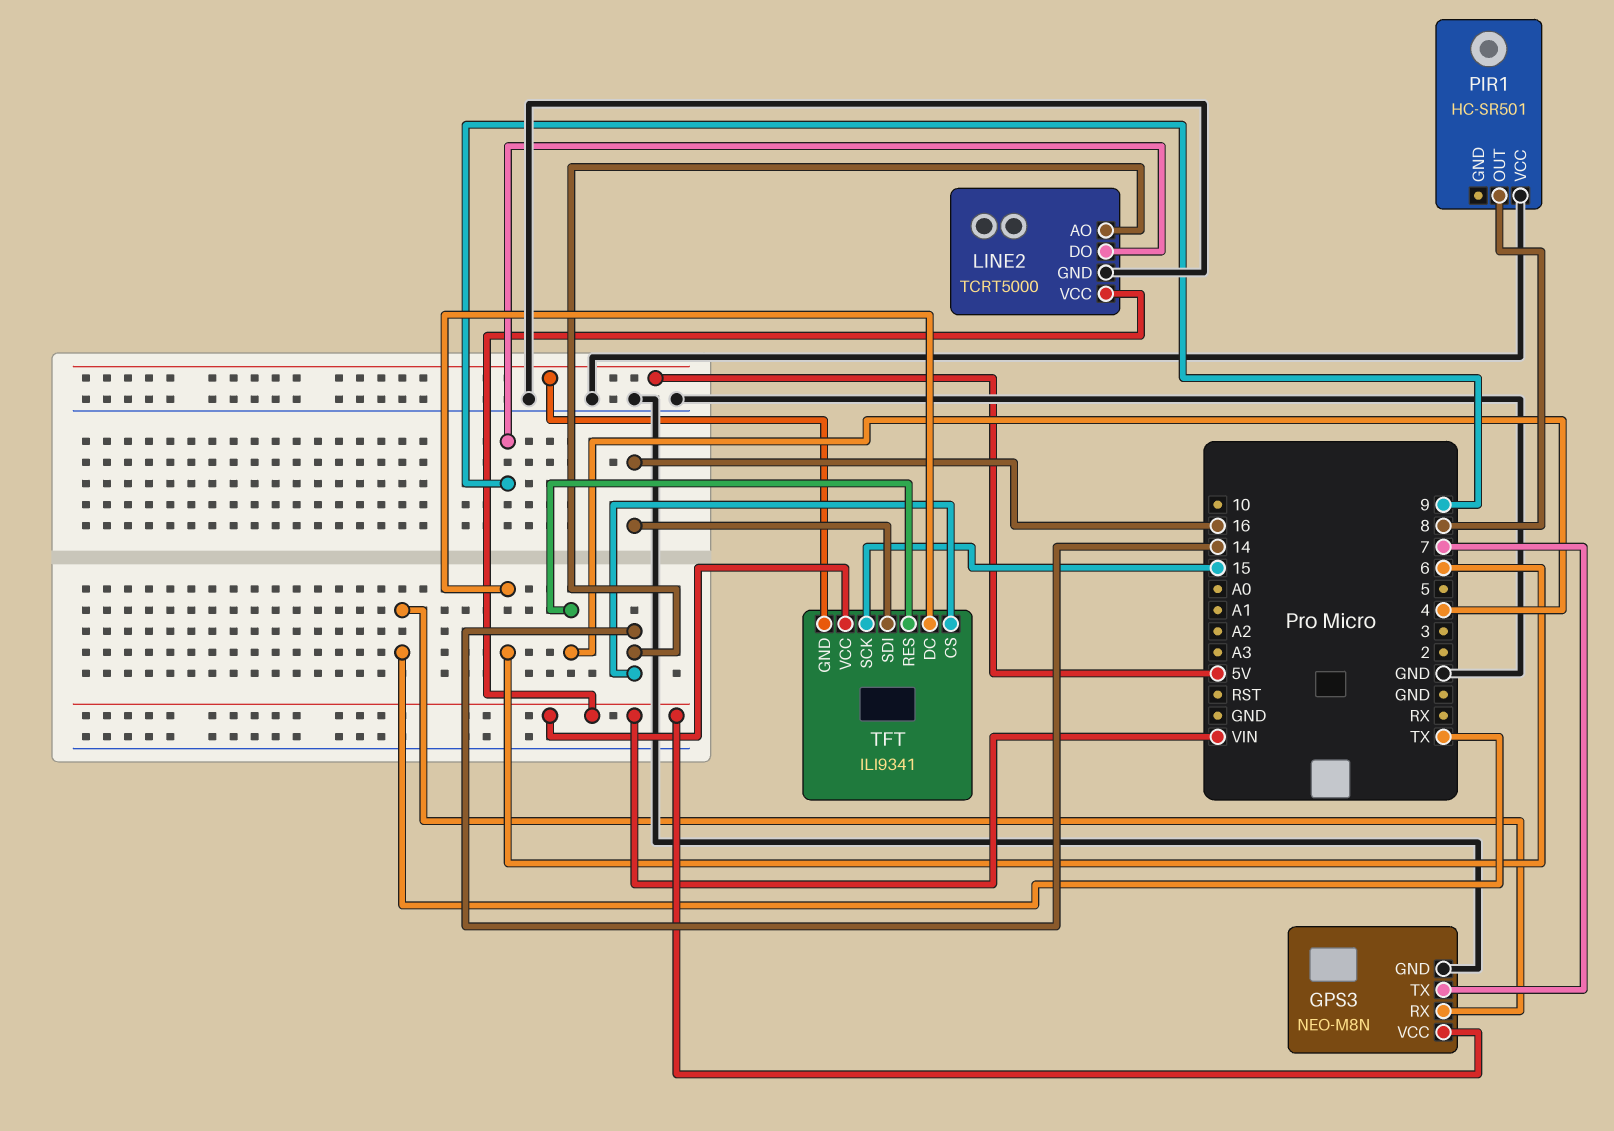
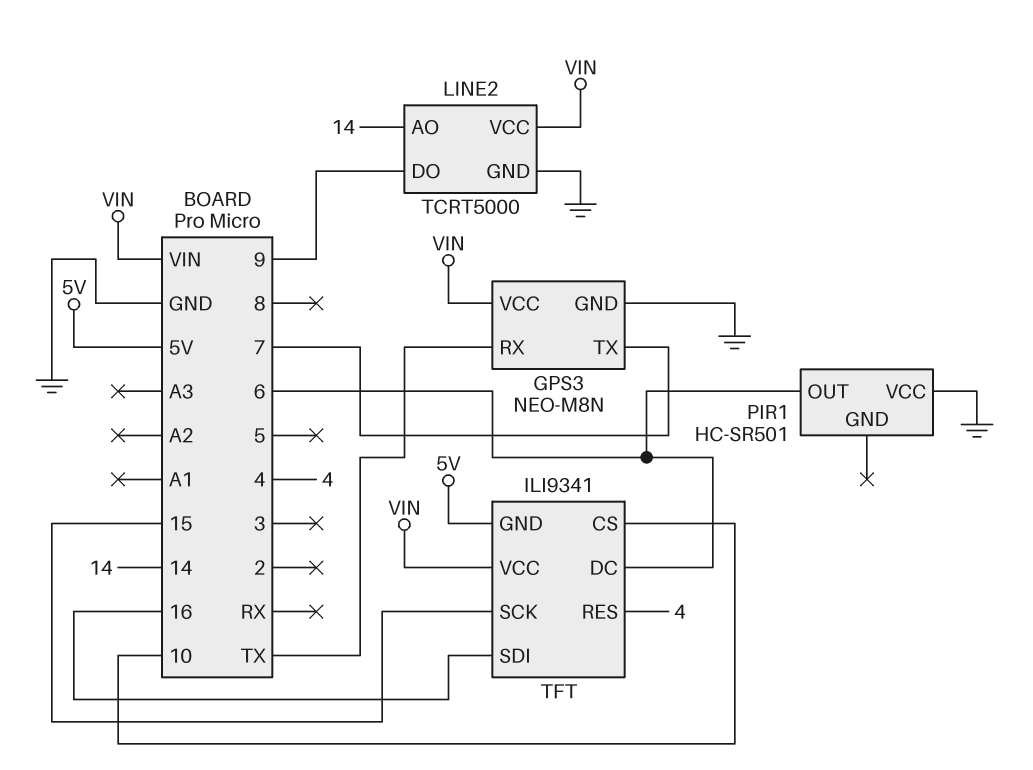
PIR1 pin OUT: 8 -> 6
TFT pin CS: 14 -> 10

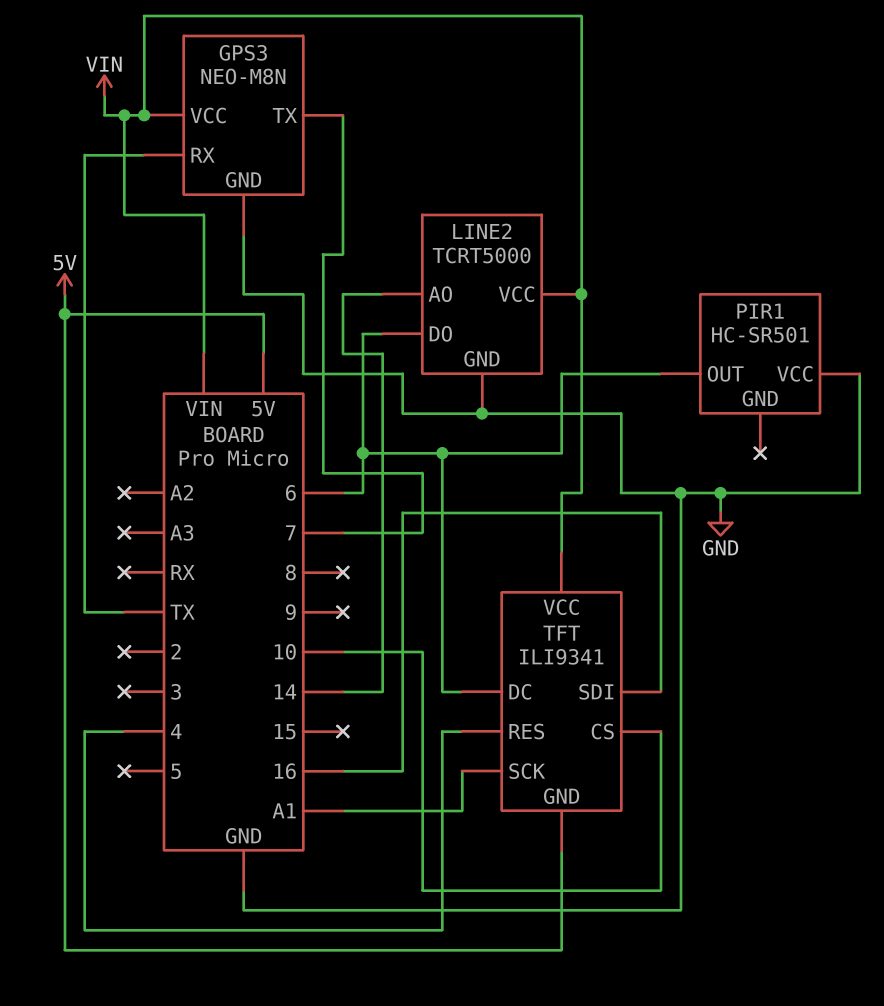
LINE2 pin DO: 9 -> 6
TFT pin SCK: 15 -> A1

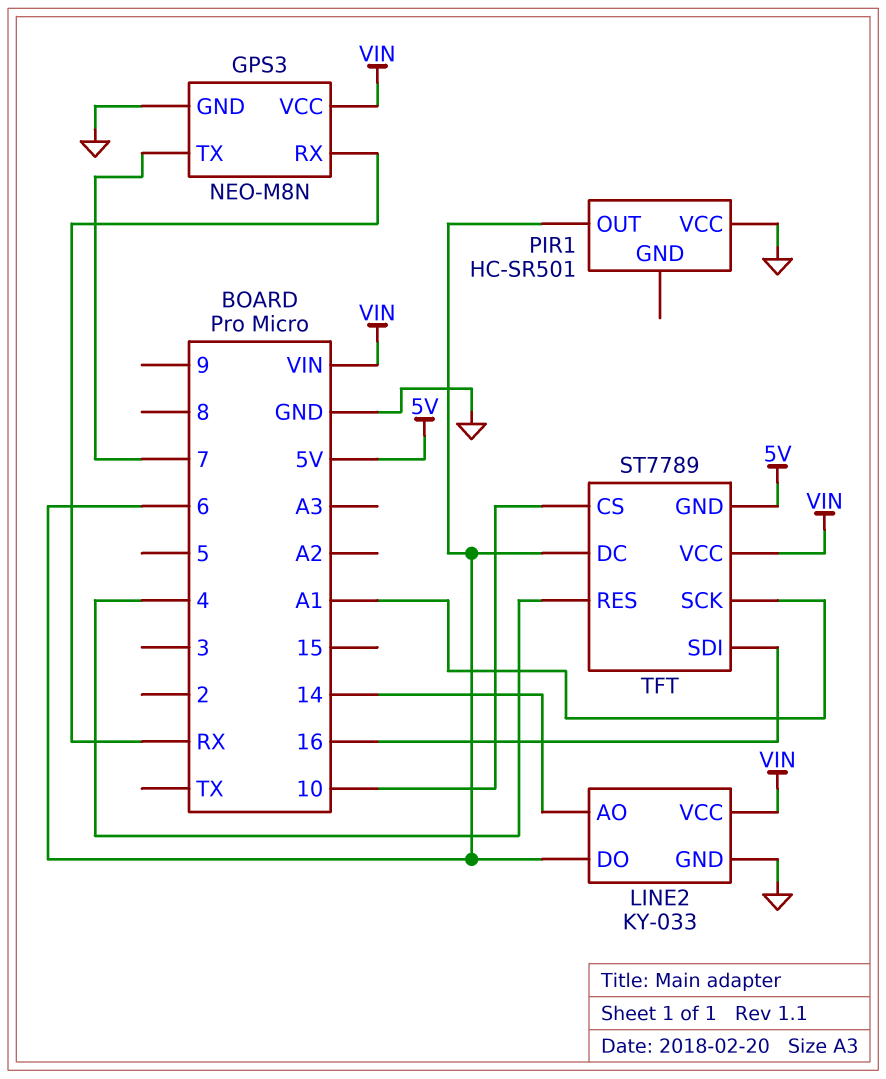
GPS3 pin RX: TX -> RX
LINE2: TCRT5000 -> KY-033
TFT: ILI9341 -> ST7789

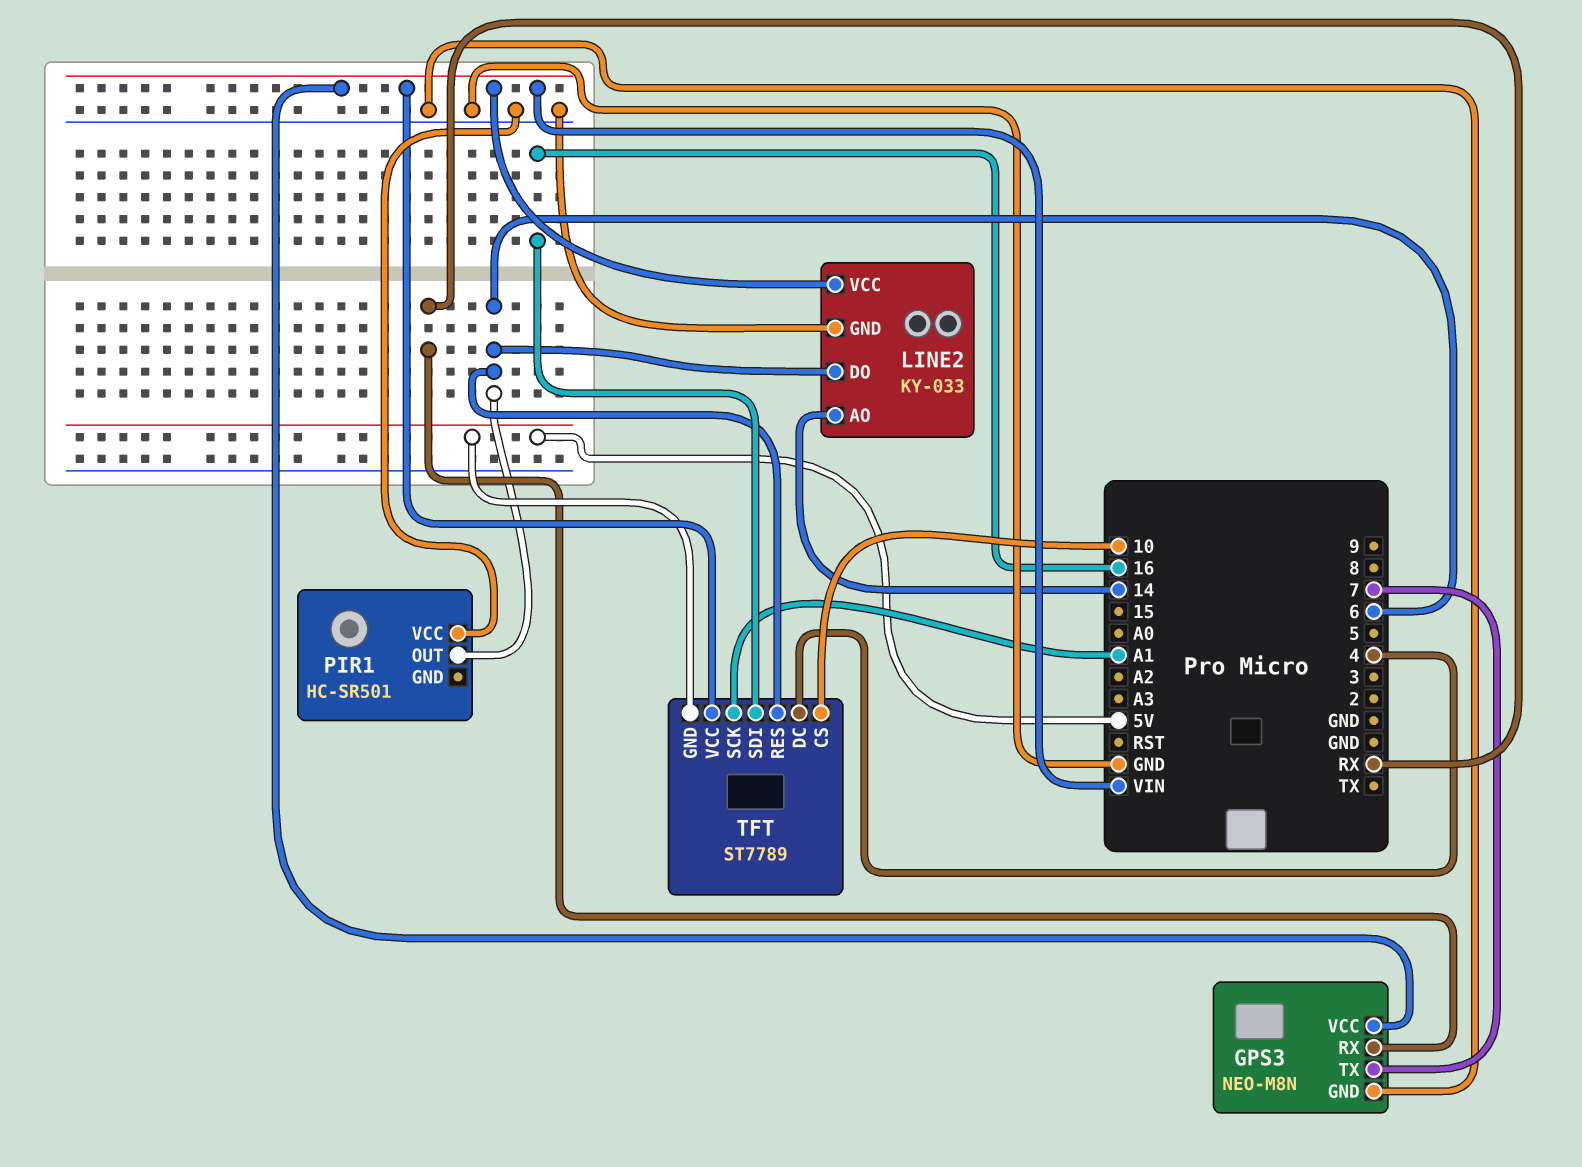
TFT pin DC: 6 -> 4
TFT pin RES: 4 -> 6

